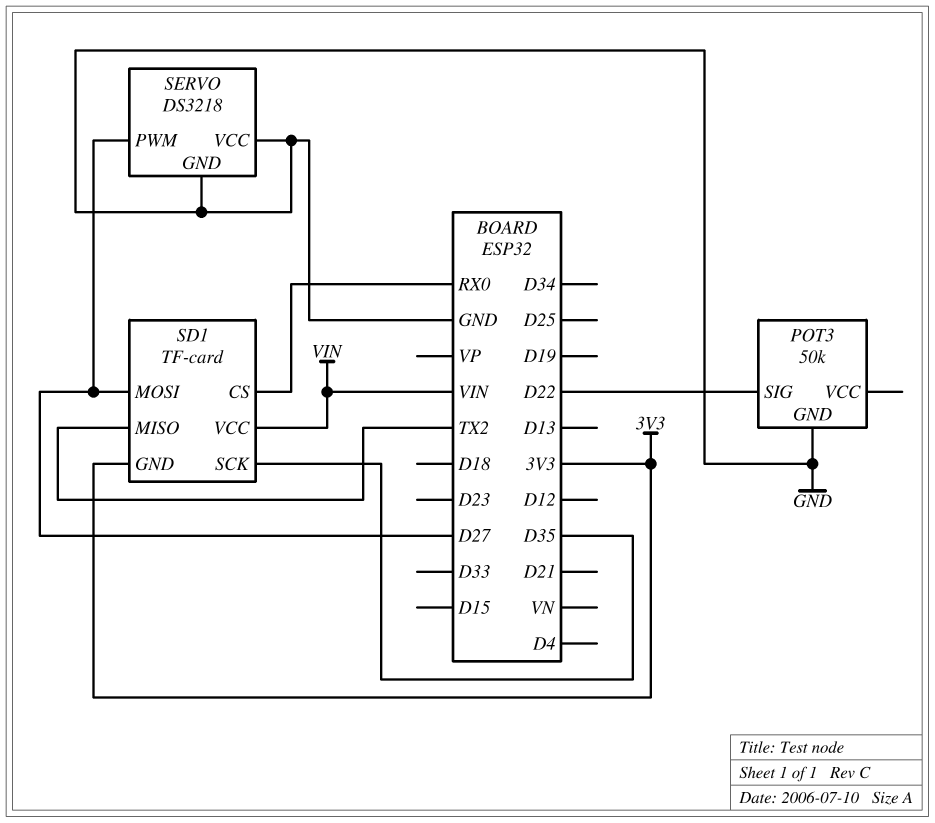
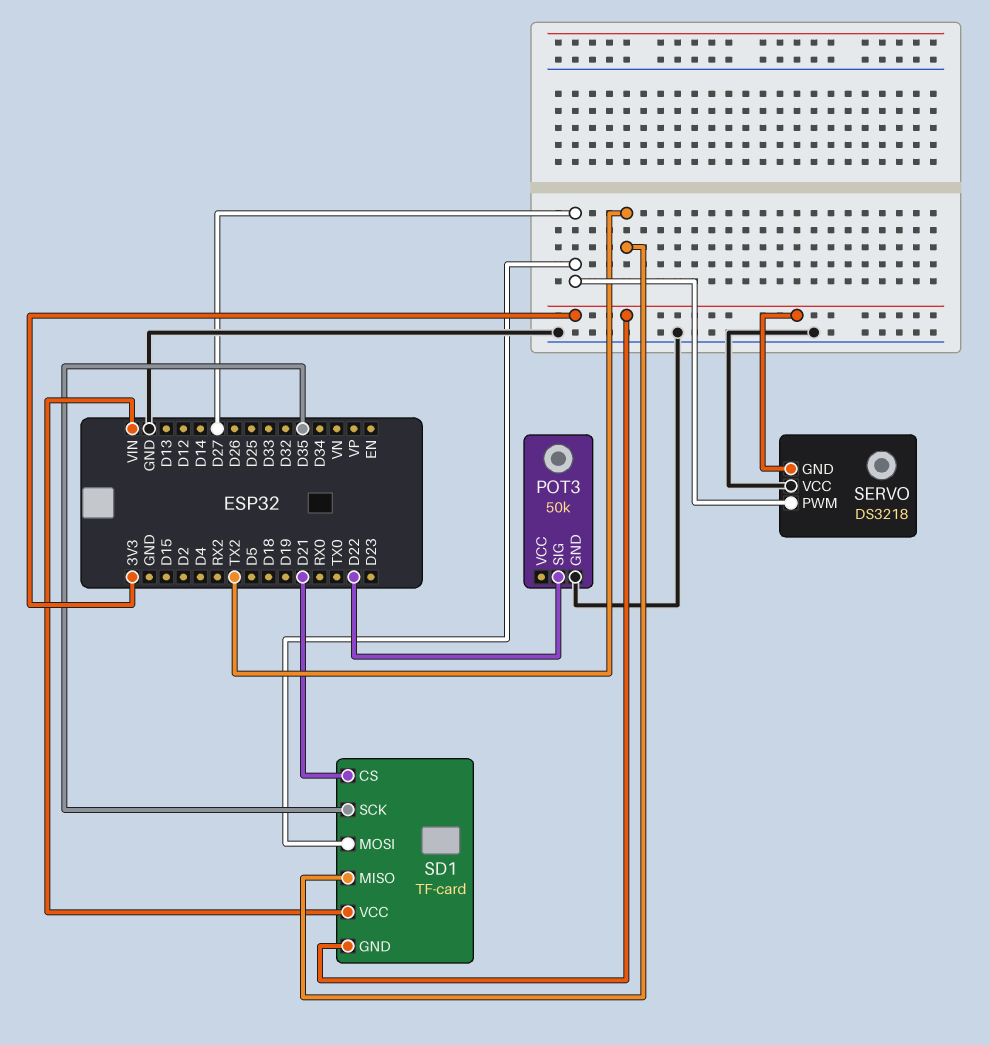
SD1 pin CS: RX0 -> D21
SERVO pin GND: GND -> 3V3

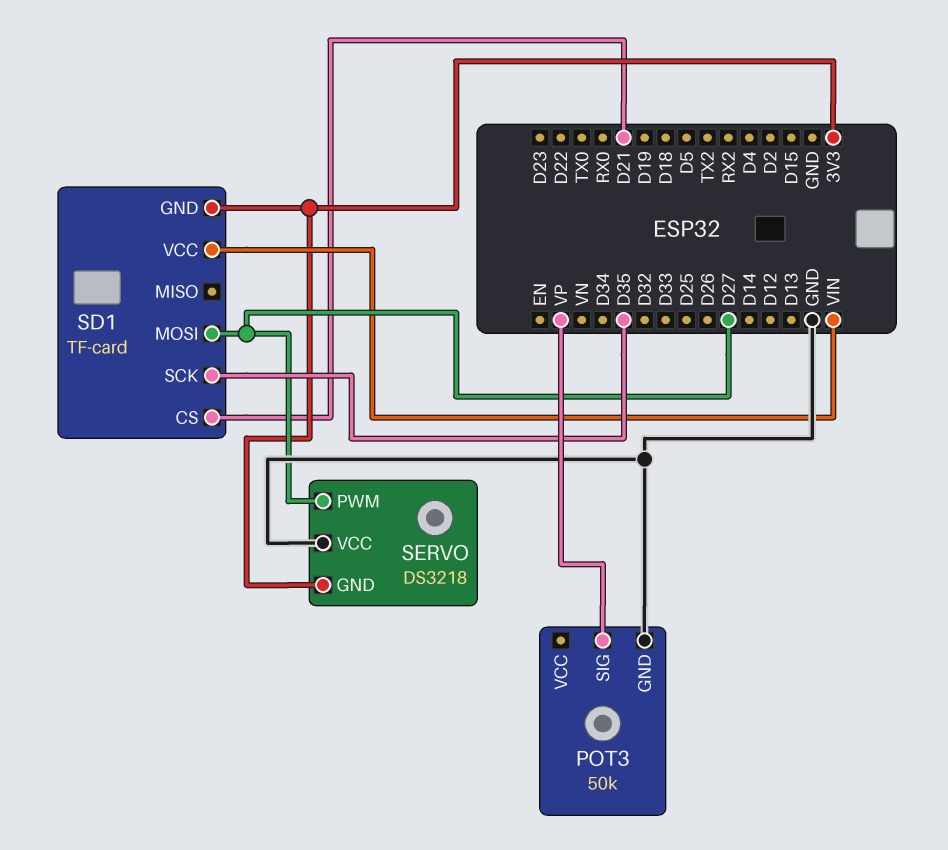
POT3 pin SIG: D22 -> VP
SD1 pin MISO: TX2 -> none

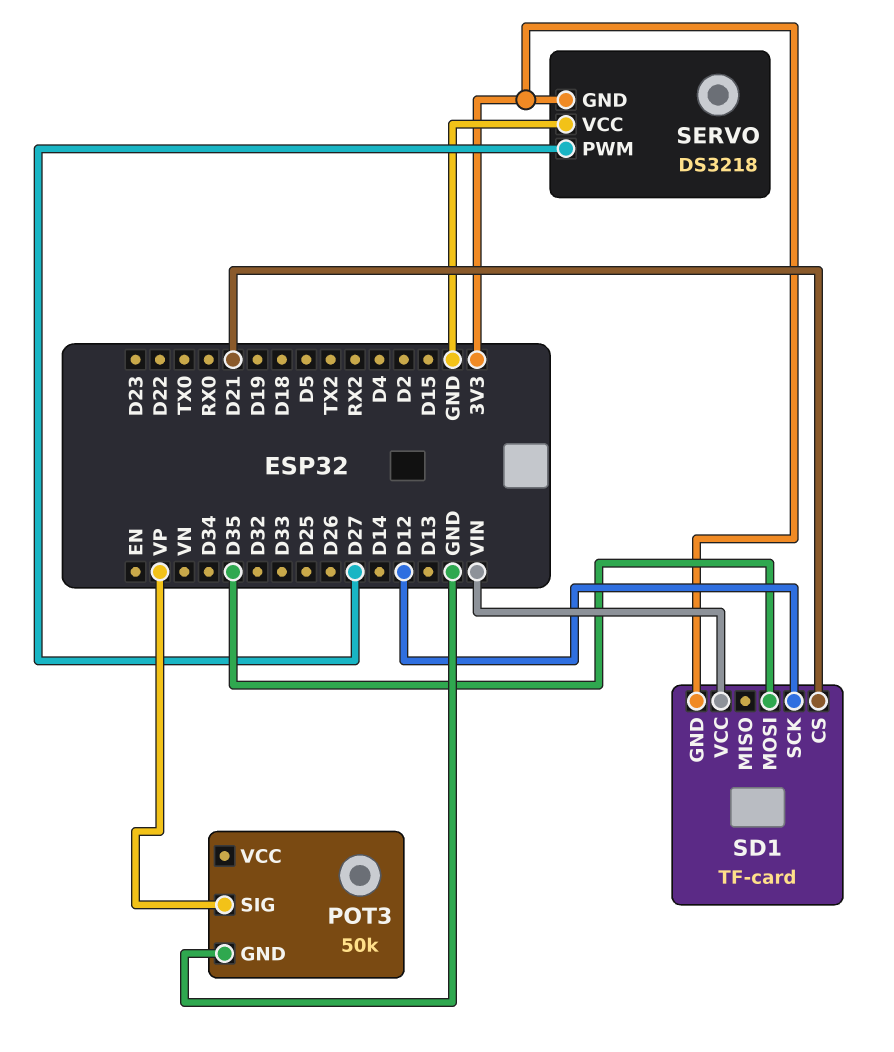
SD1 pin MOSI: D27 -> D35
SD1 pin SCK: D35 -> D12

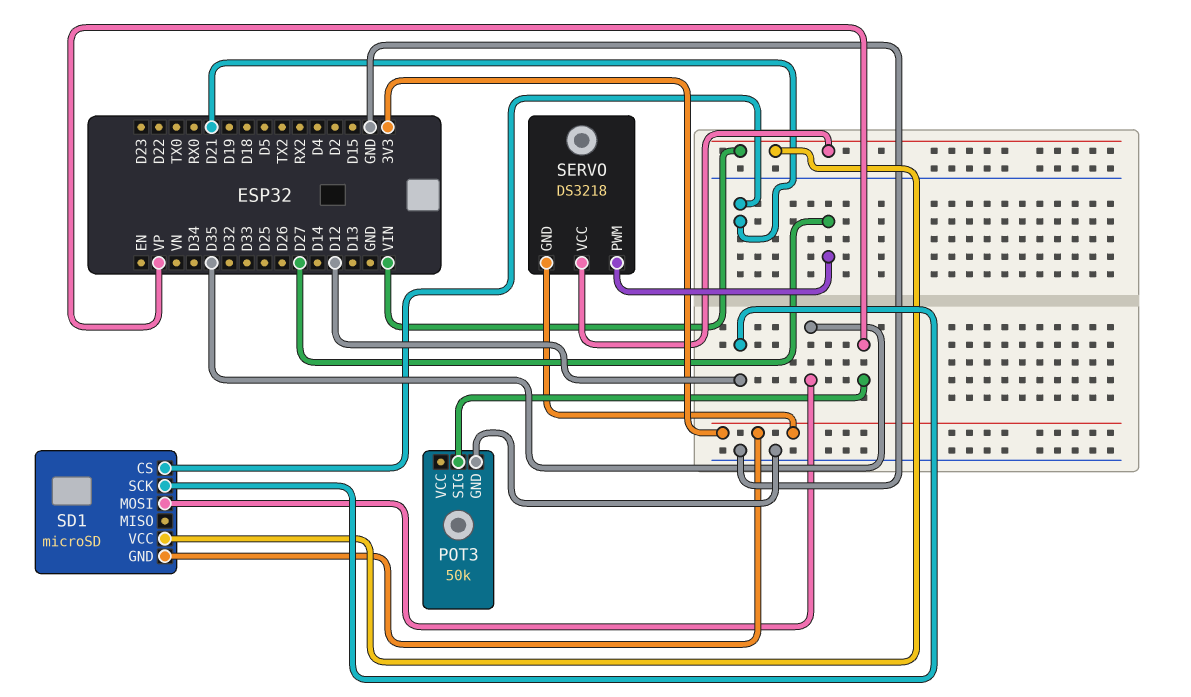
SD1: TF-card -> microSD
SERVO pin VCC: GND -> VIN

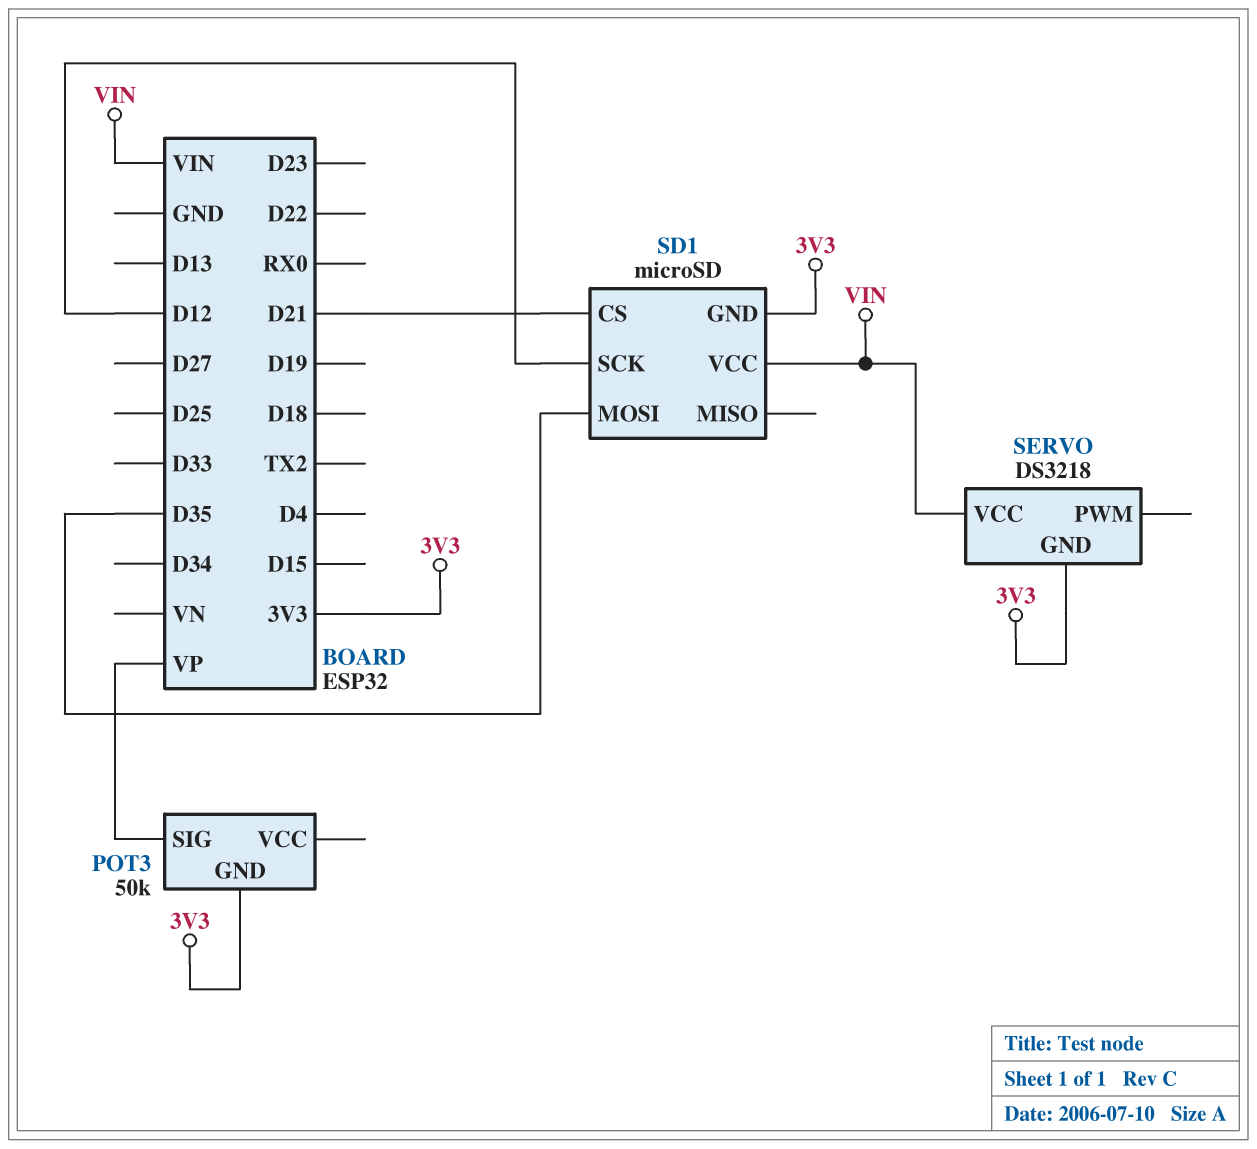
POT3 pin GND: GND -> 3V3
SERVO pin PWM: D27 -> none

